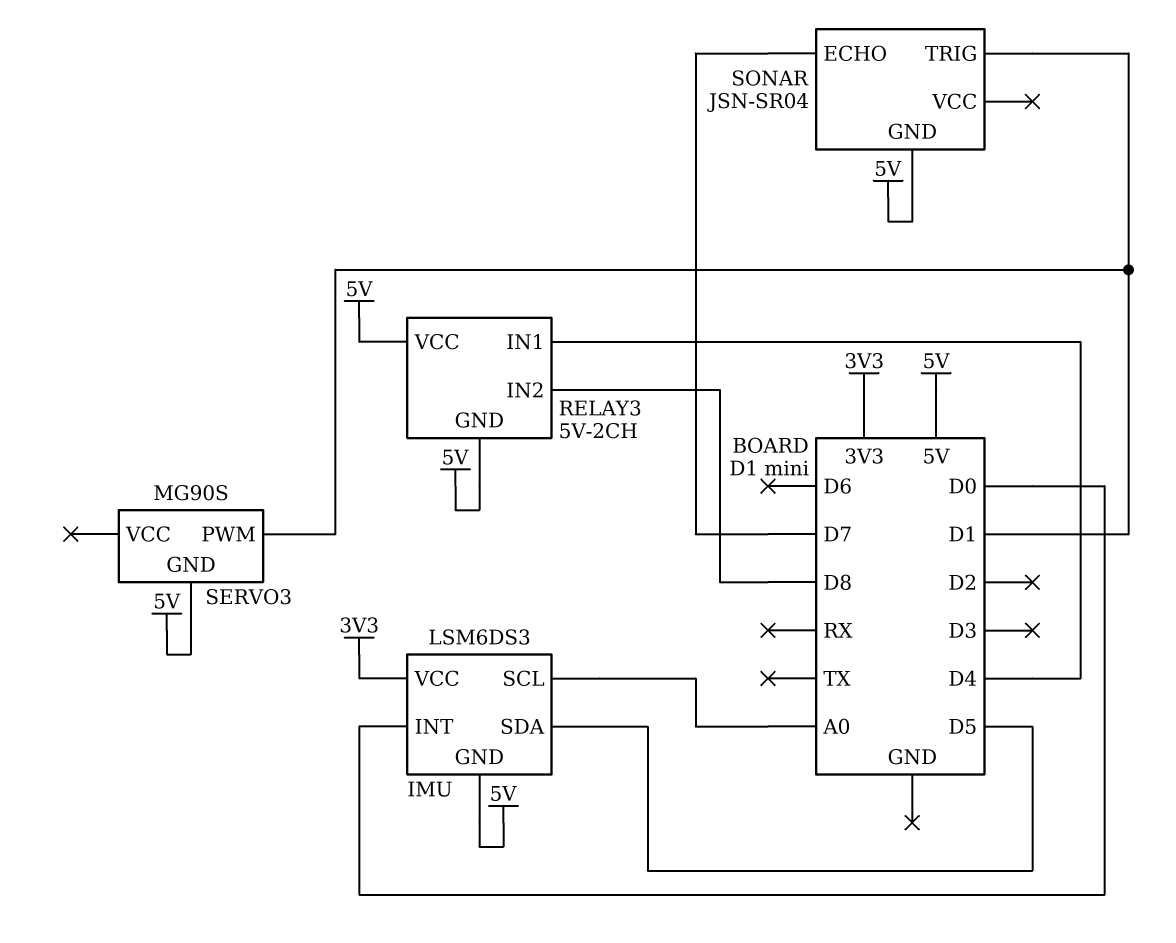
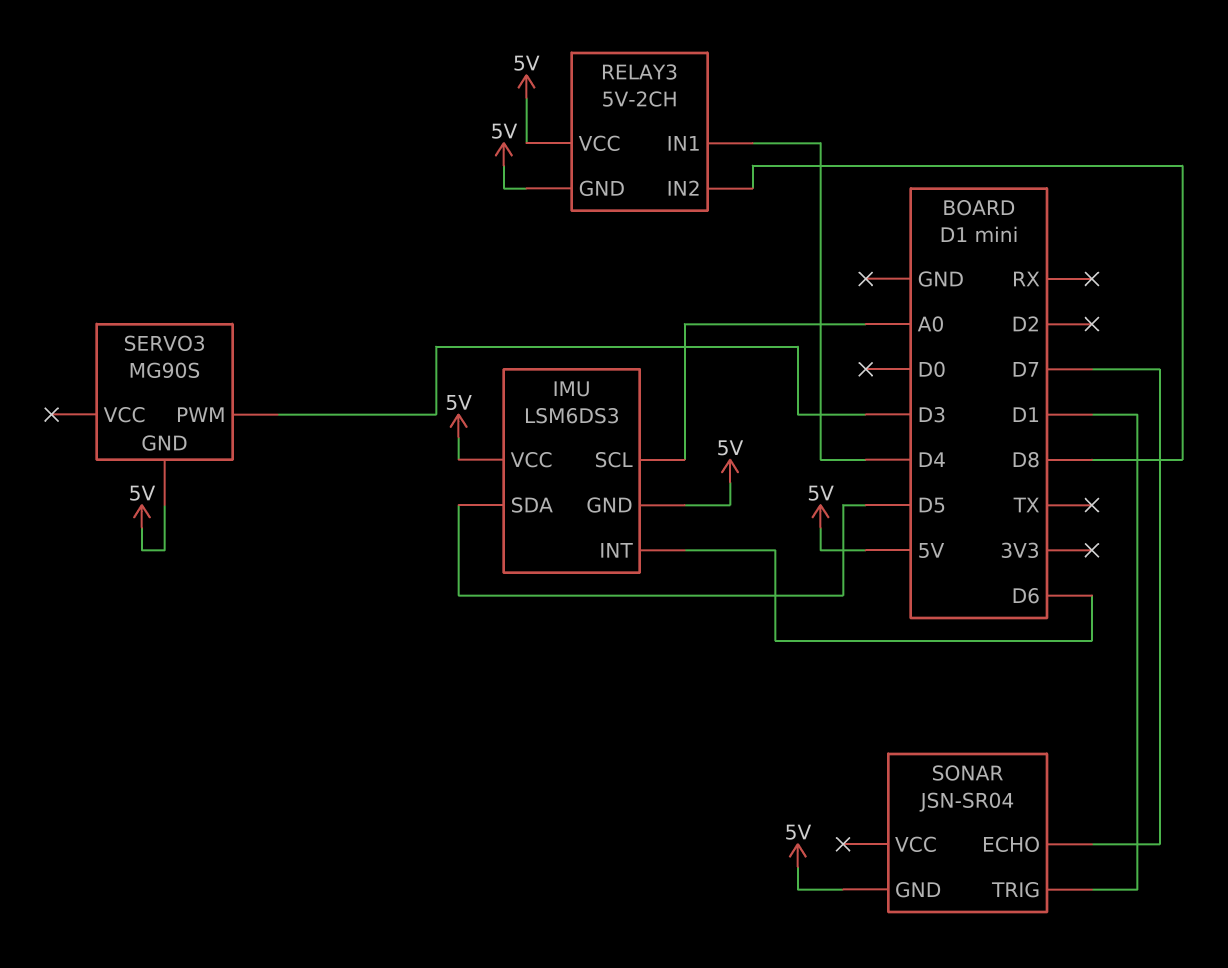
IMU pin INT: D0 -> D6
IMU pin VCC: 3V3 -> 5V
SERVO3 pin PWM: D1 -> D3

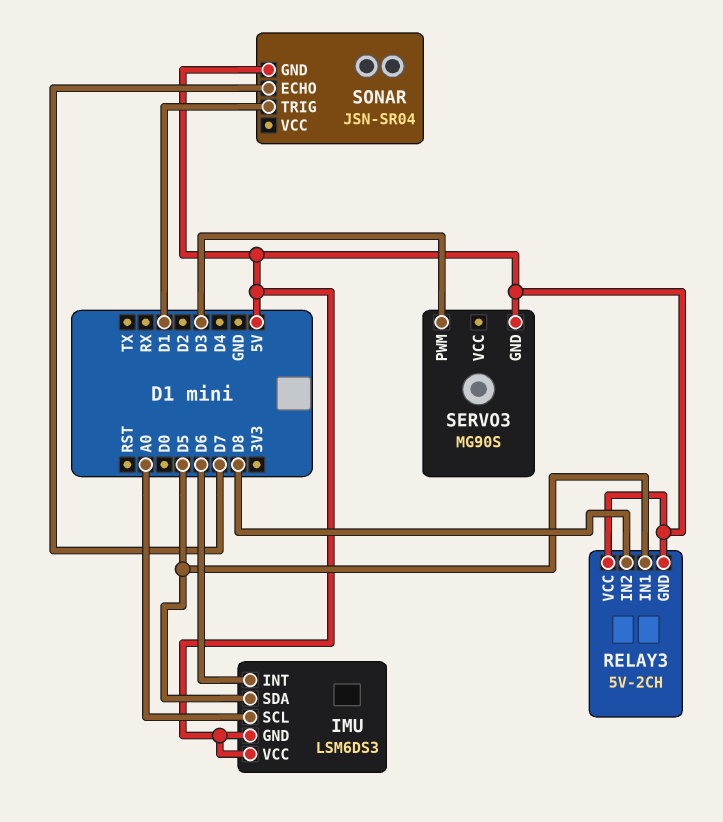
RELAY3 pin IN1: D4 -> D5

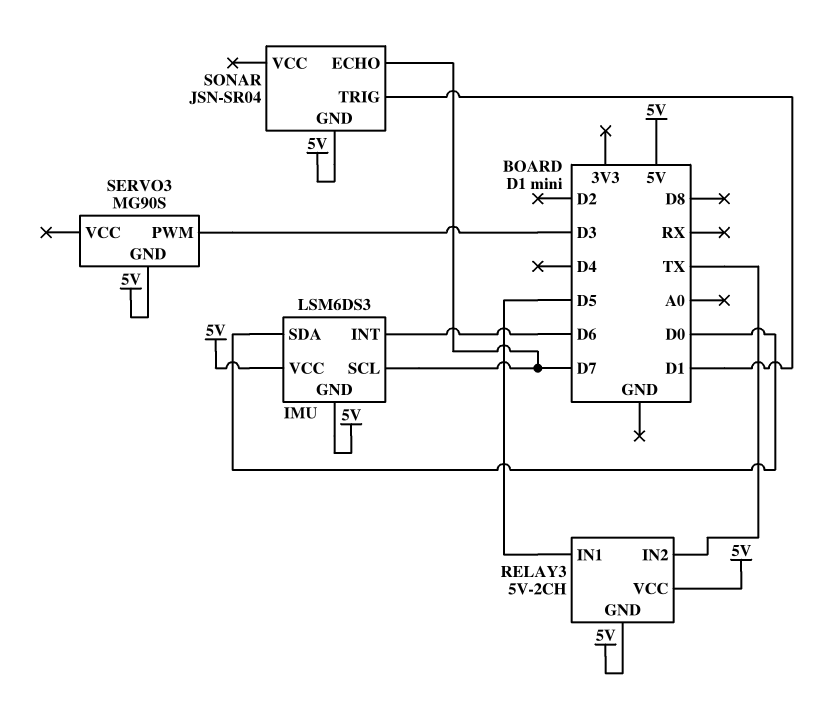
IMU pin SCL: A0 -> D7
IMU pin SDA: D5 -> D0
RELAY3 pin IN2: D8 -> TX

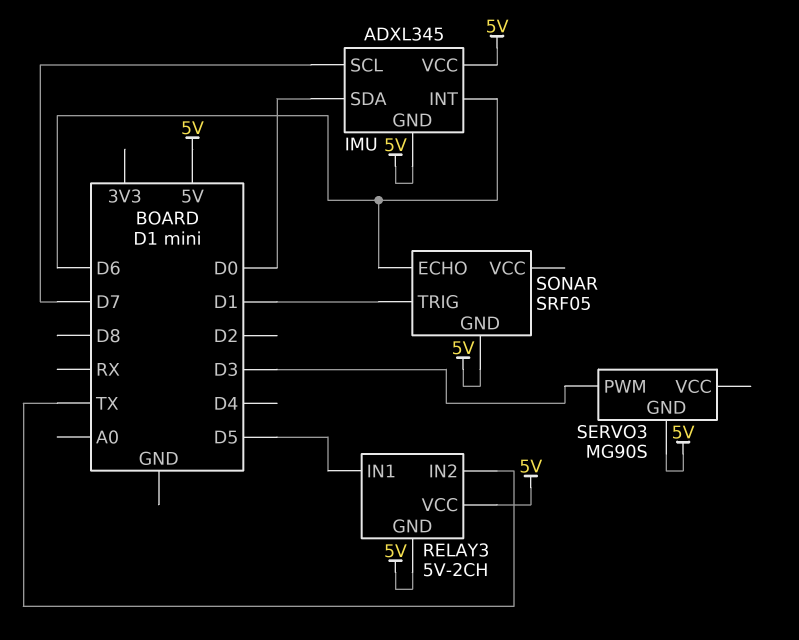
IMU: LSM6DS3 -> ADXL345
SONAR: JSN-SR04 -> SRF05
SONAR pin ECHO: D7 -> D6

